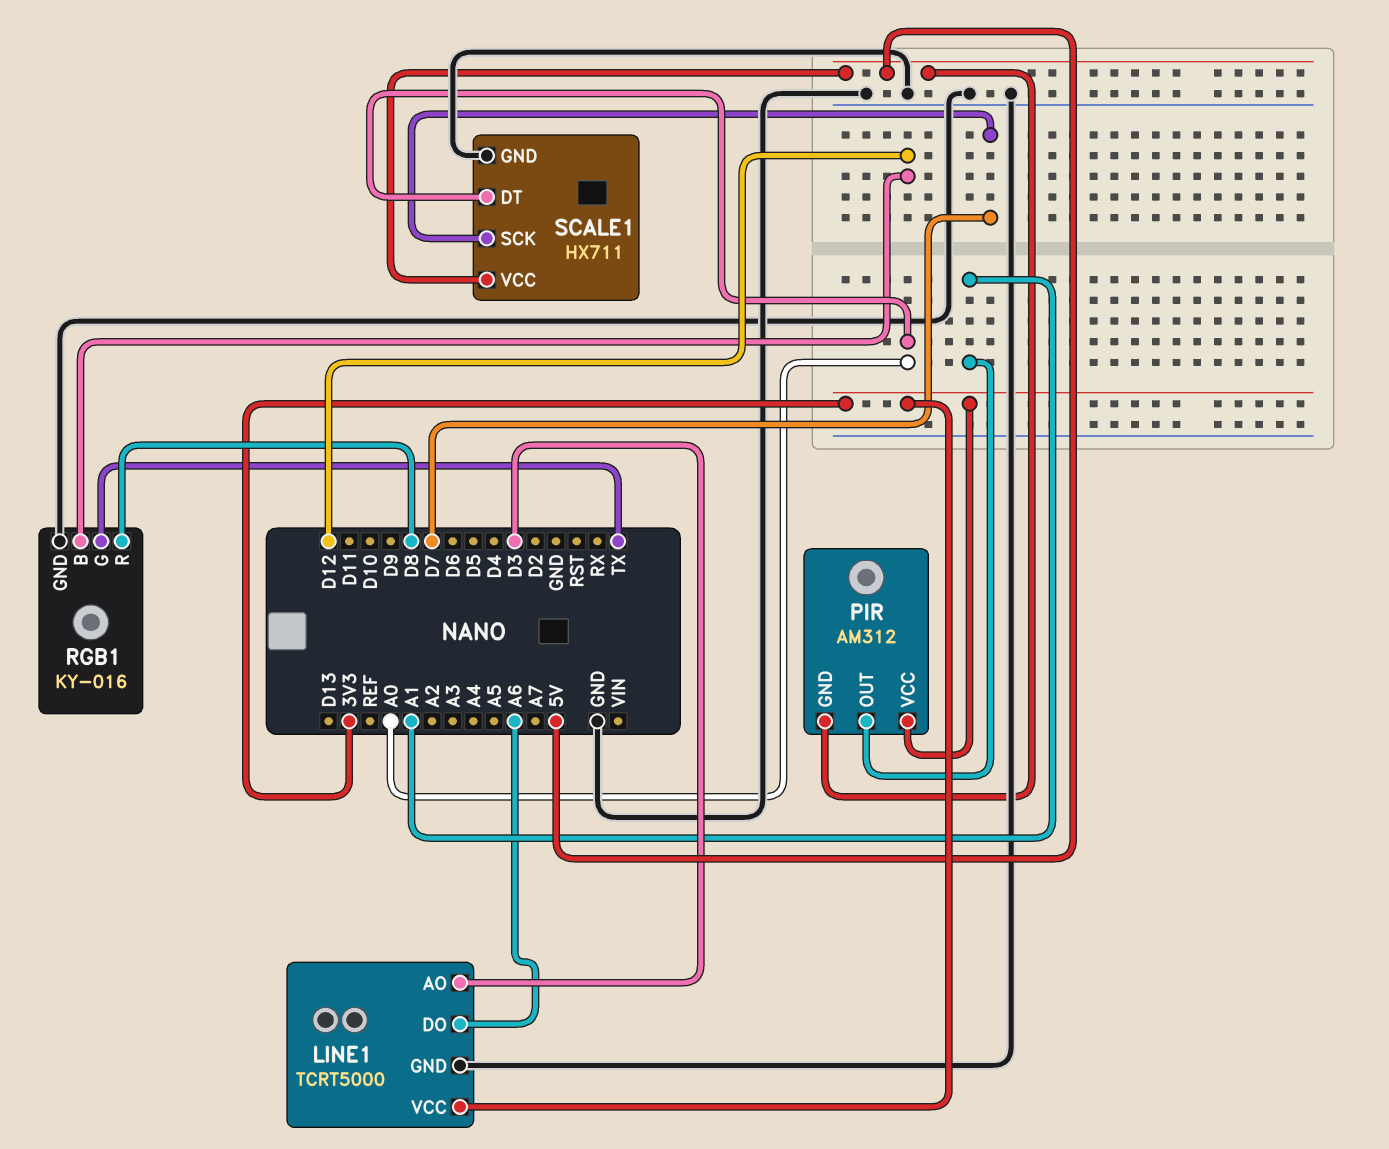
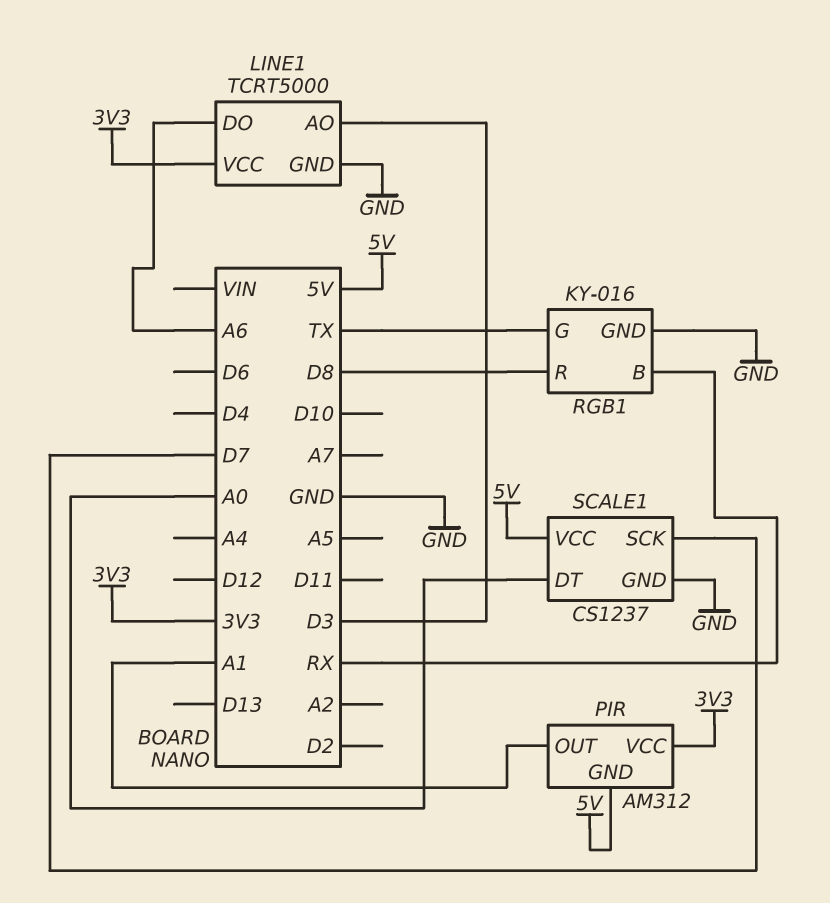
RGB1 pin B: D12 -> RX
SCALE1: HX711 -> CS1237

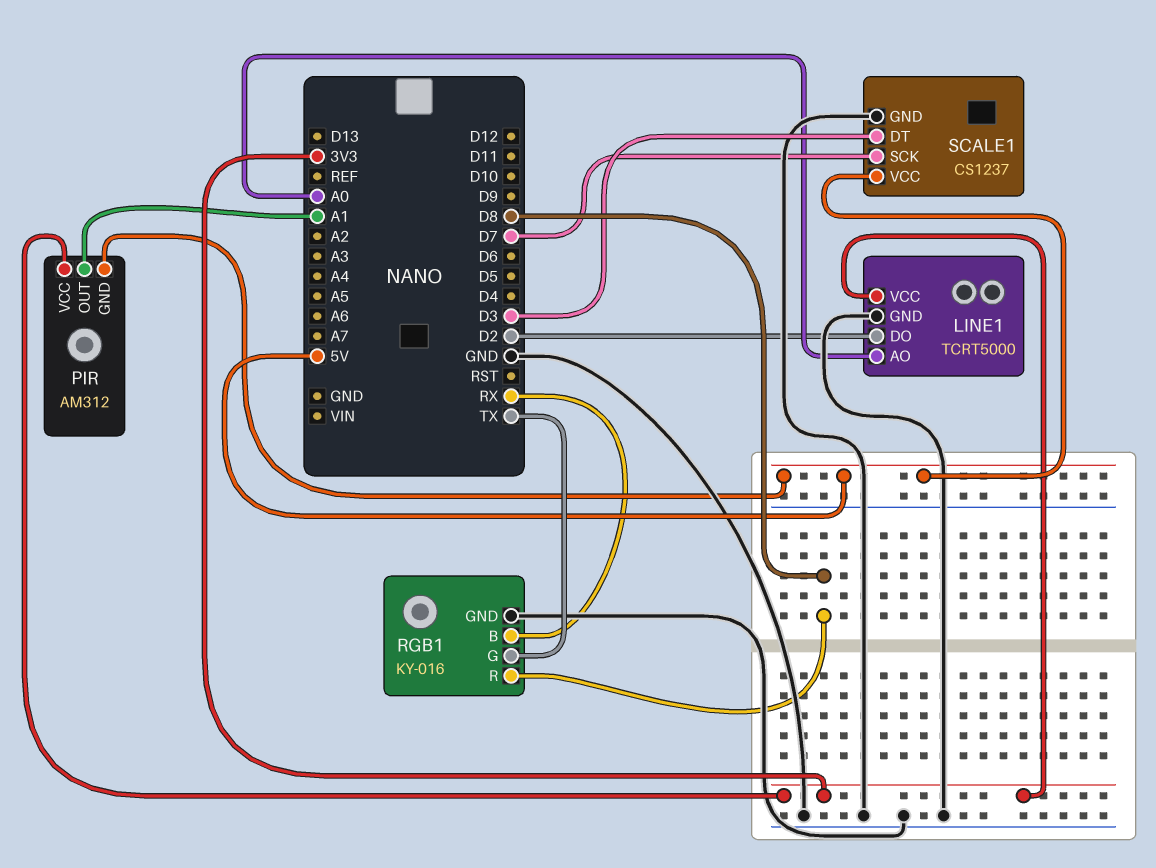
LINE1 pin AO: D3 -> A0
LINE1 pin DO: A6 -> D2
SCALE1 pin DT: A0 -> D3

